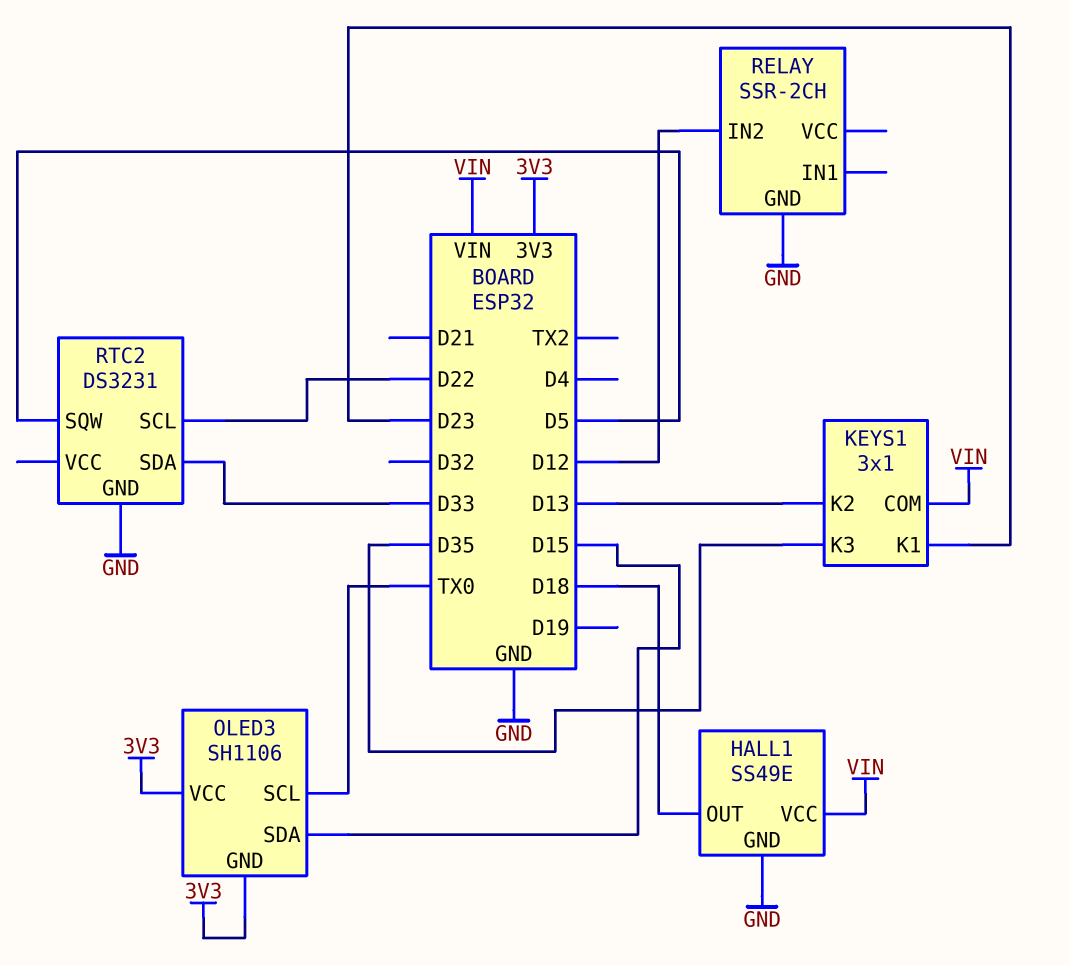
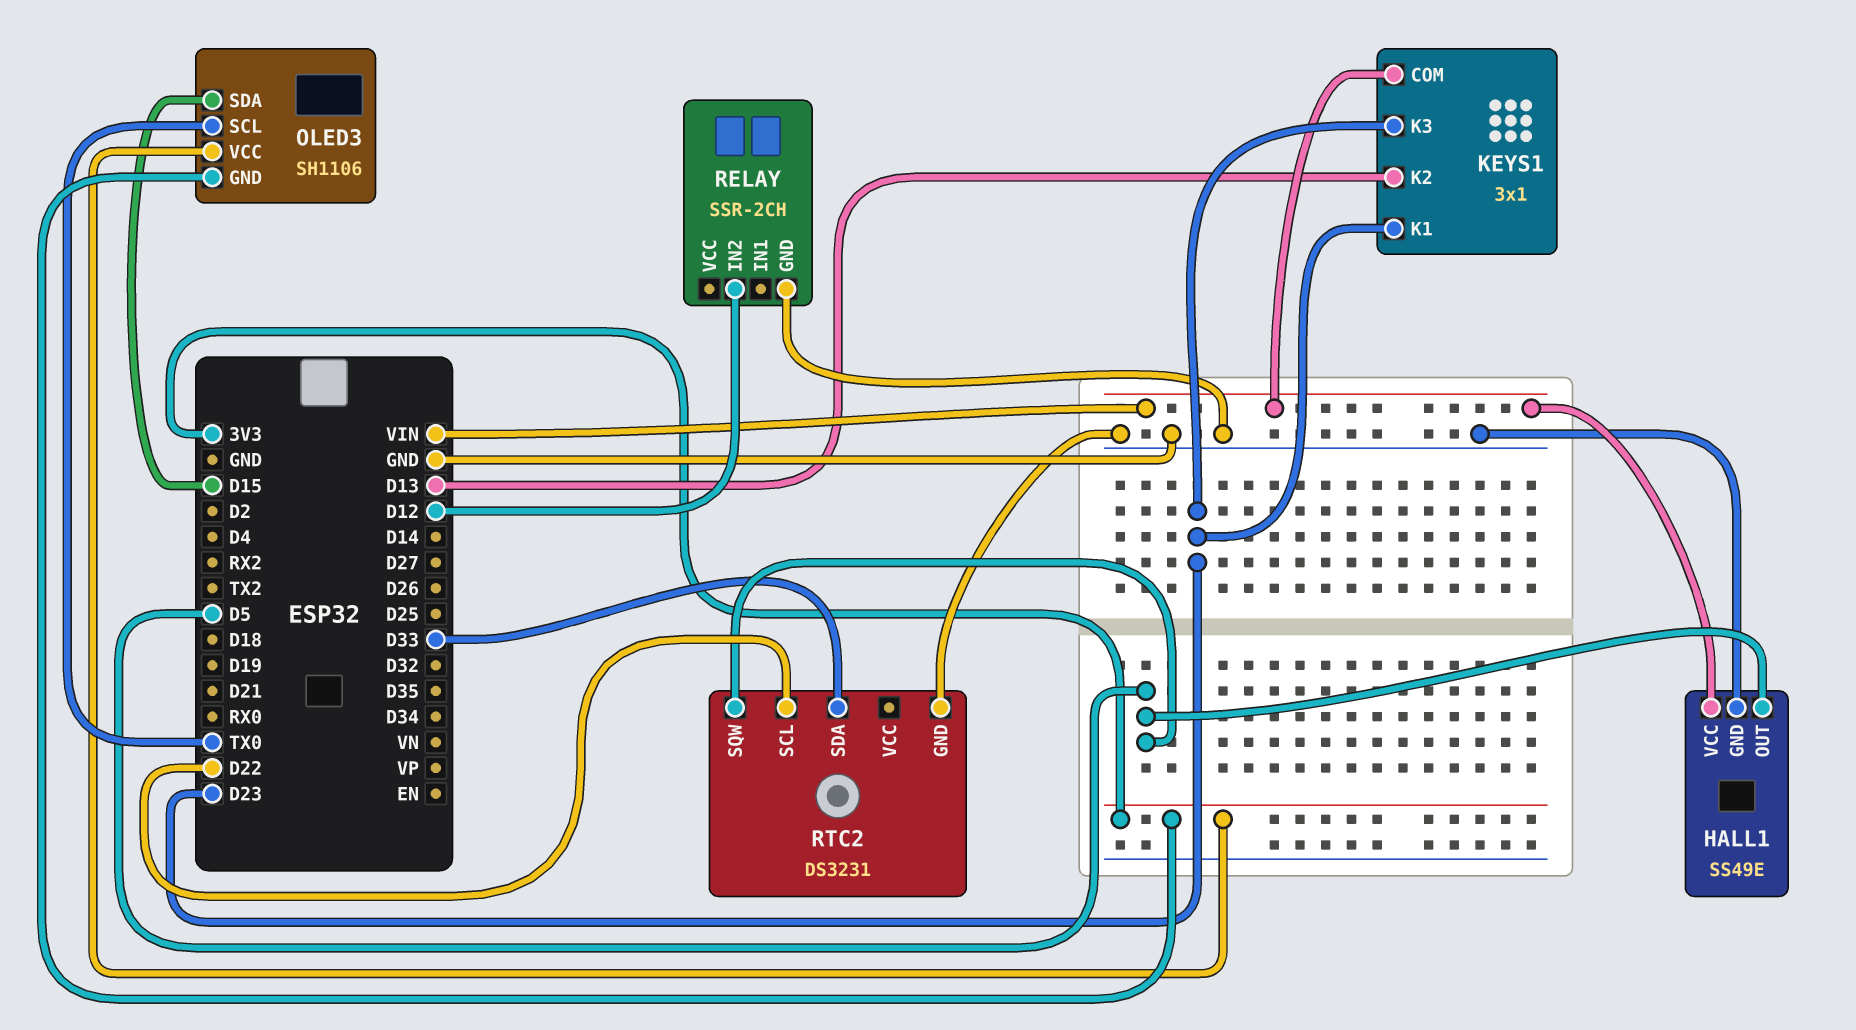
HALL1 pin OUT: D18 -> D5
KEYS1 pin K3: D35 -> D23

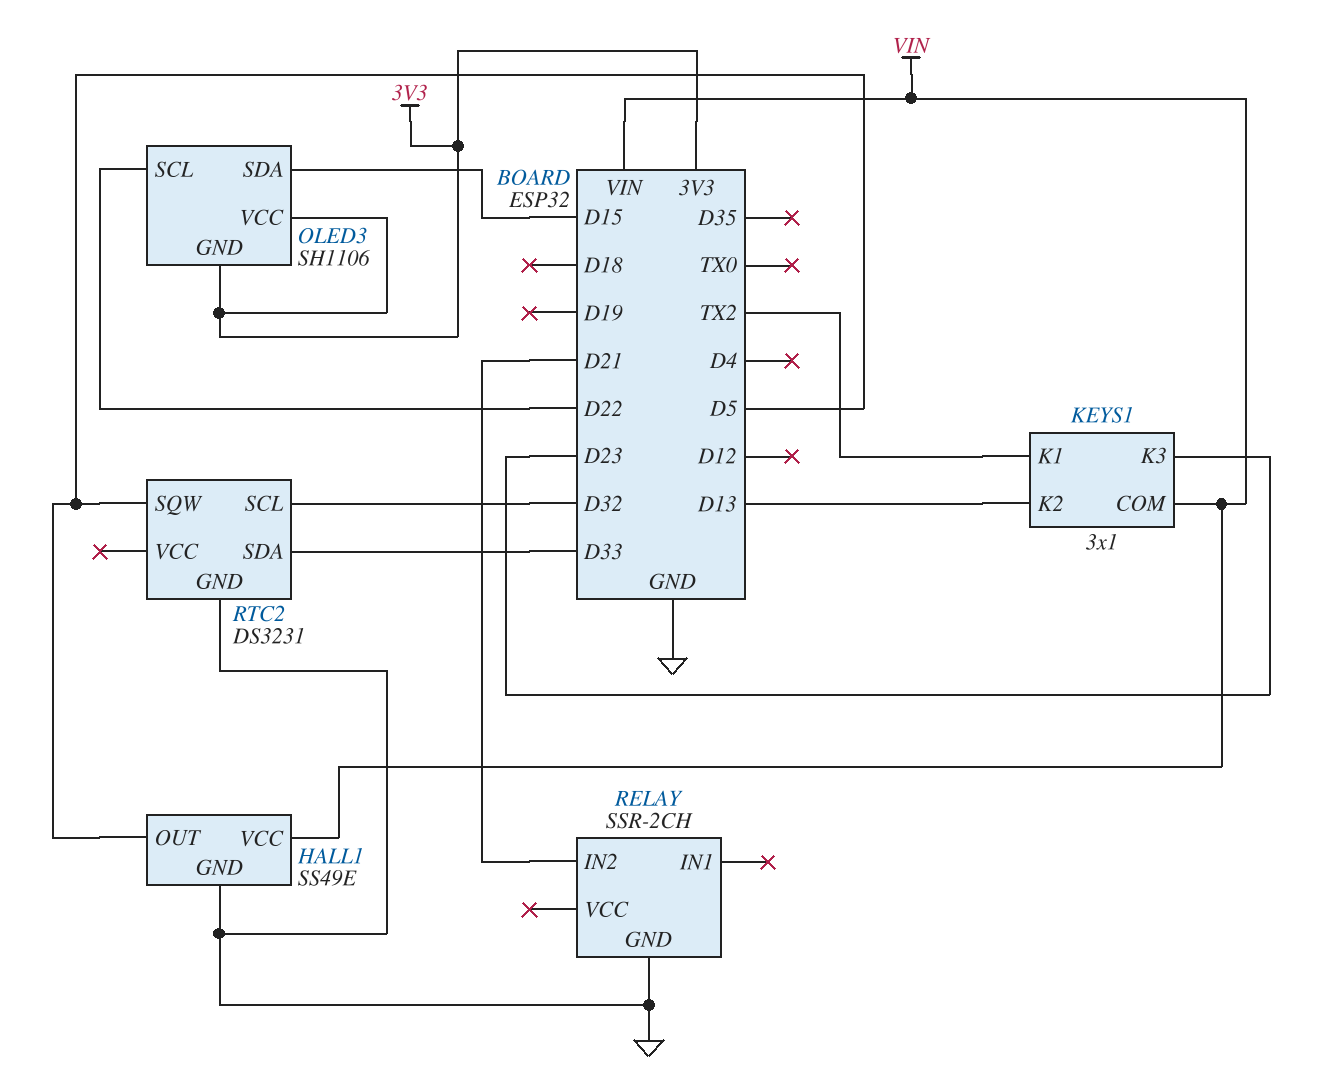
KEYS1 pin K1: D23 -> TX2
OLED3 pin SCL: TX0 -> D22
RELAY pin IN2: D12 -> D21
RTC2 pin SCL: D22 -> D32

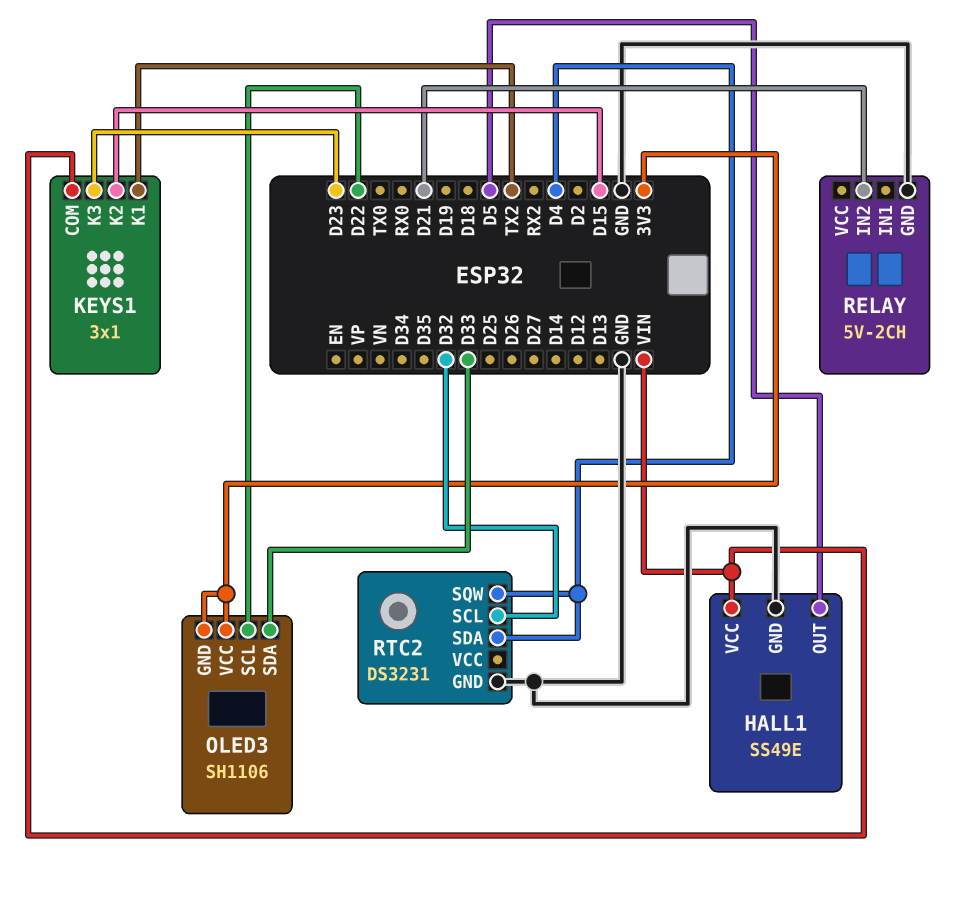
KEYS1 pin K2: D13 -> D15
OLED3 pin SDA: D15 -> D33
RELAY: SSR-2CH -> 5V-2CH
RTC2 pin SDA: D33 -> D4
RTC2 pin SQW: D5 -> D4

